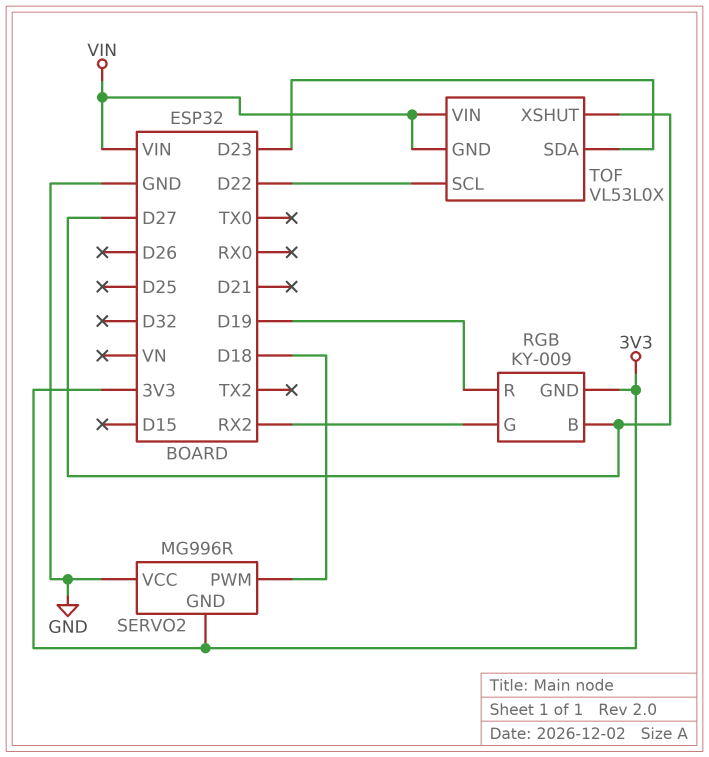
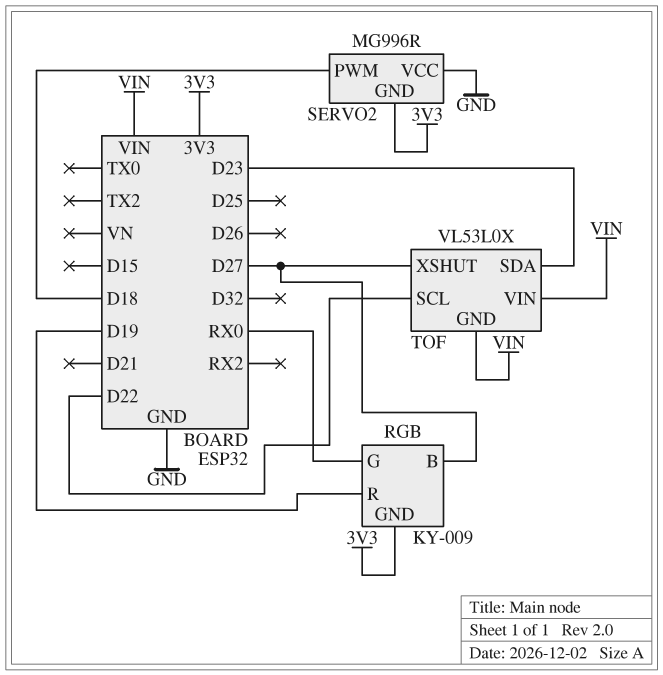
RGB pin G: RX2 -> RX0

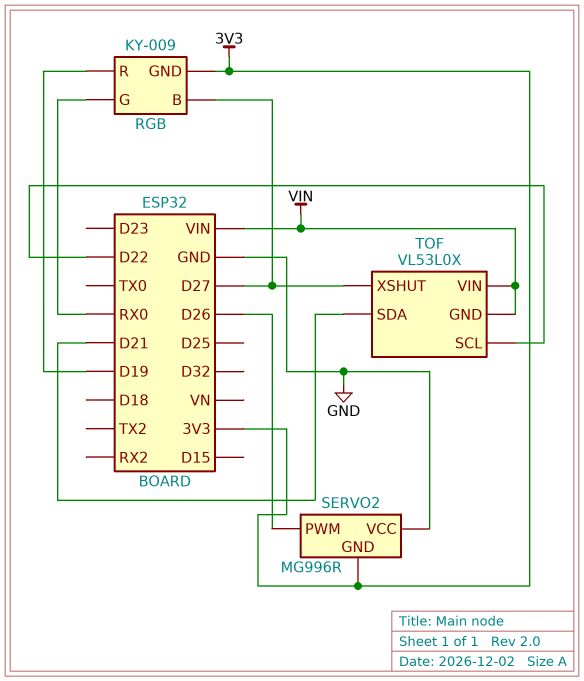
SERVO2 pin PWM: D18 -> D26
TOF pin SDA: D23 -> D21

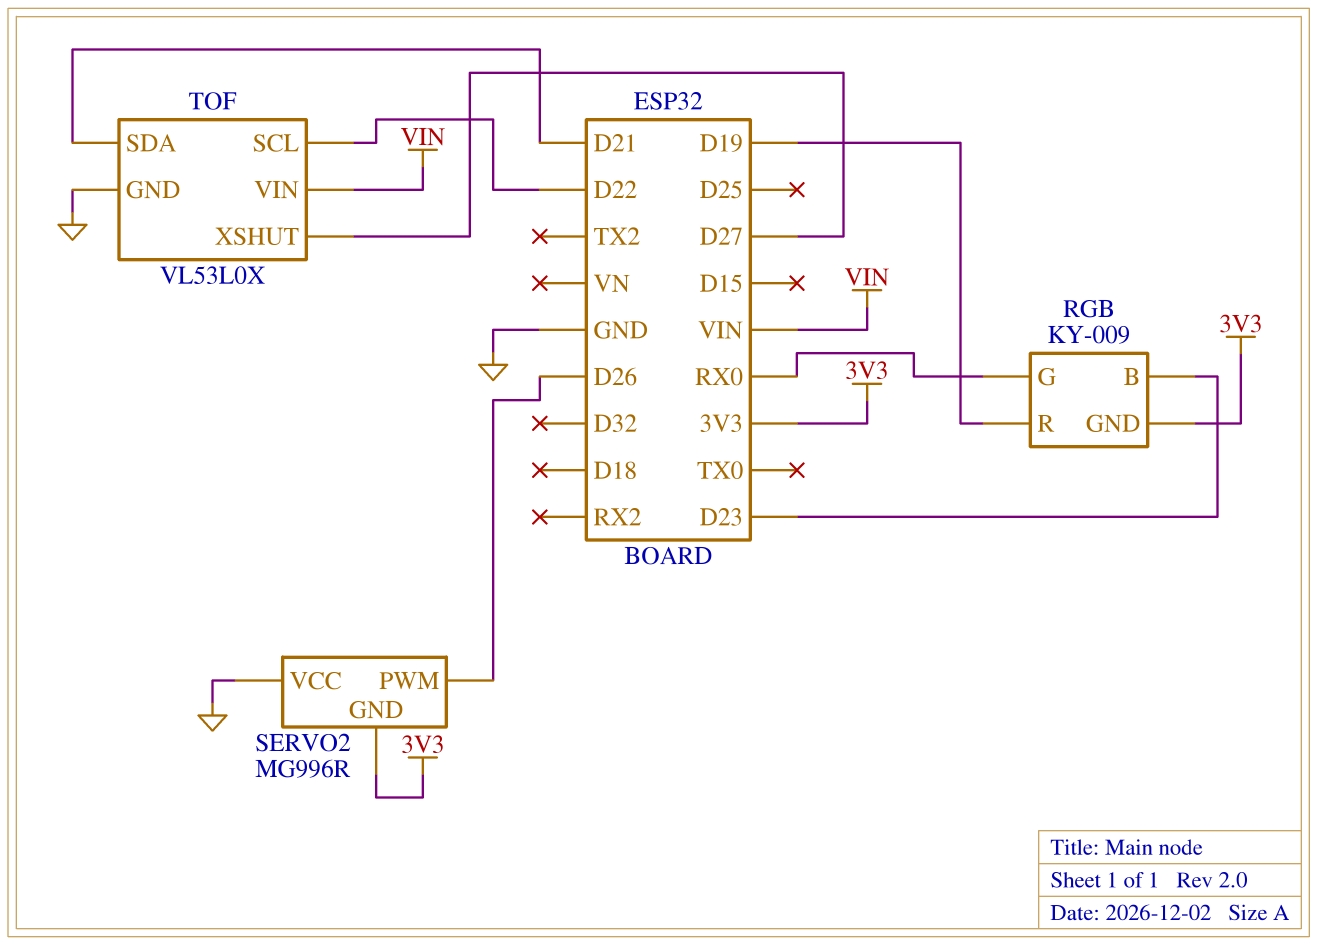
RGB pin B: D27 -> D23
TOF pin GND: VIN -> GND

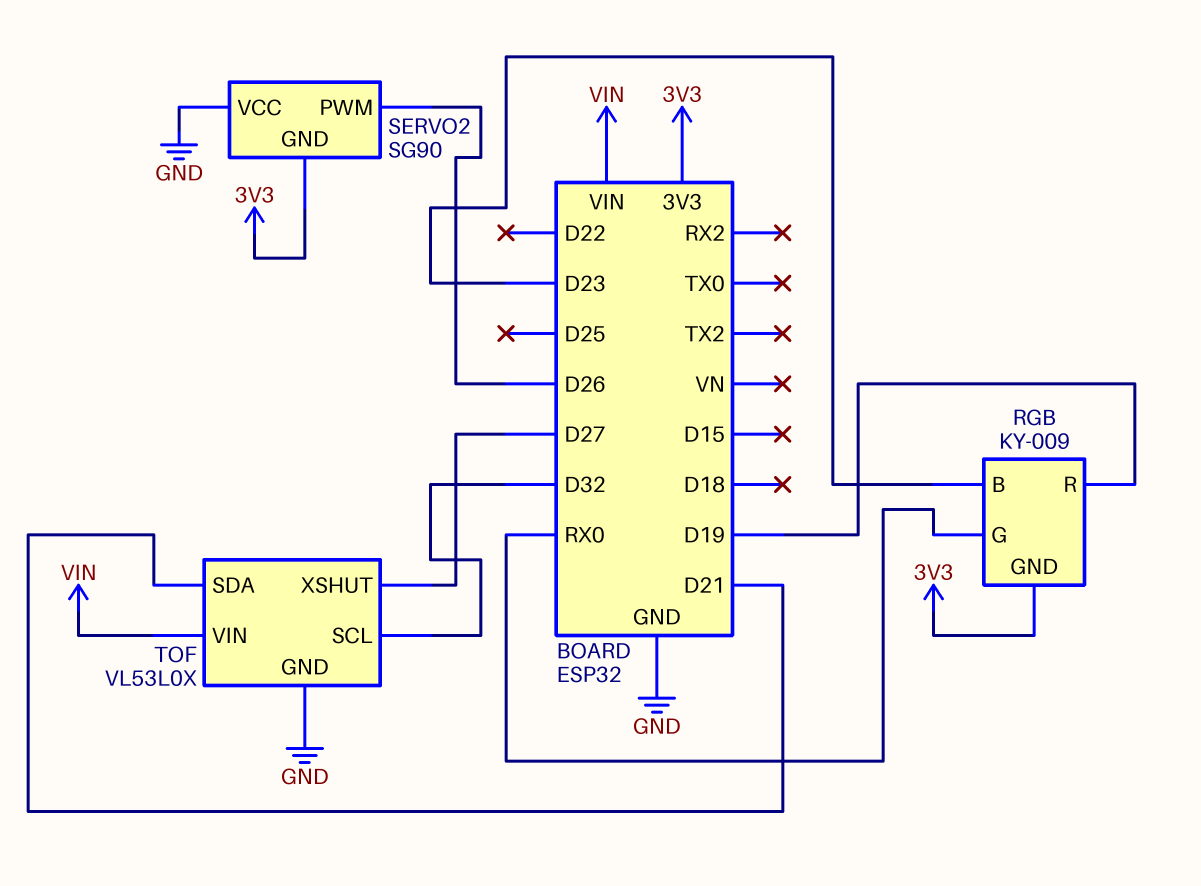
SERVO2: MG996R -> SG90
TOF pin SCL: D22 -> D32

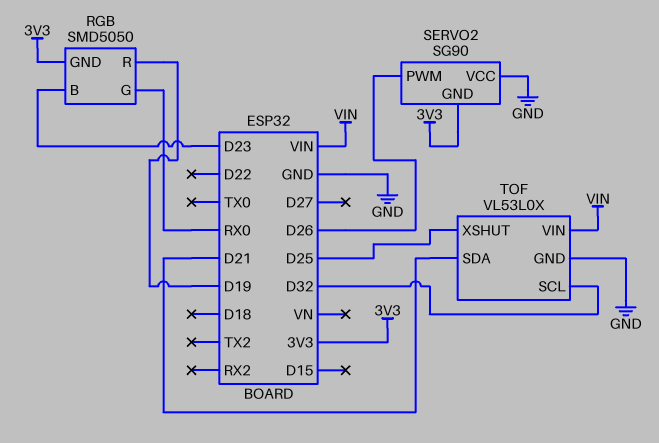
RGB: KY-009 -> SMD5050
TOF pin XSHUT: D27 -> D25

